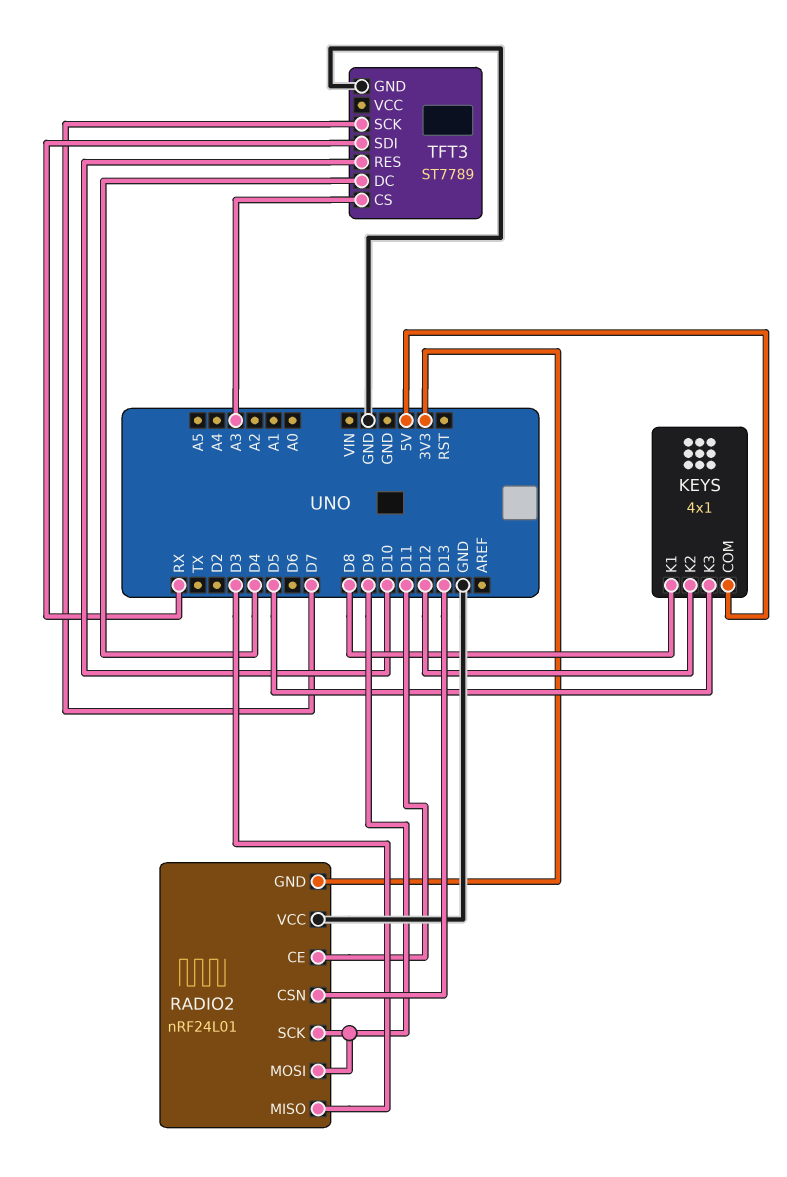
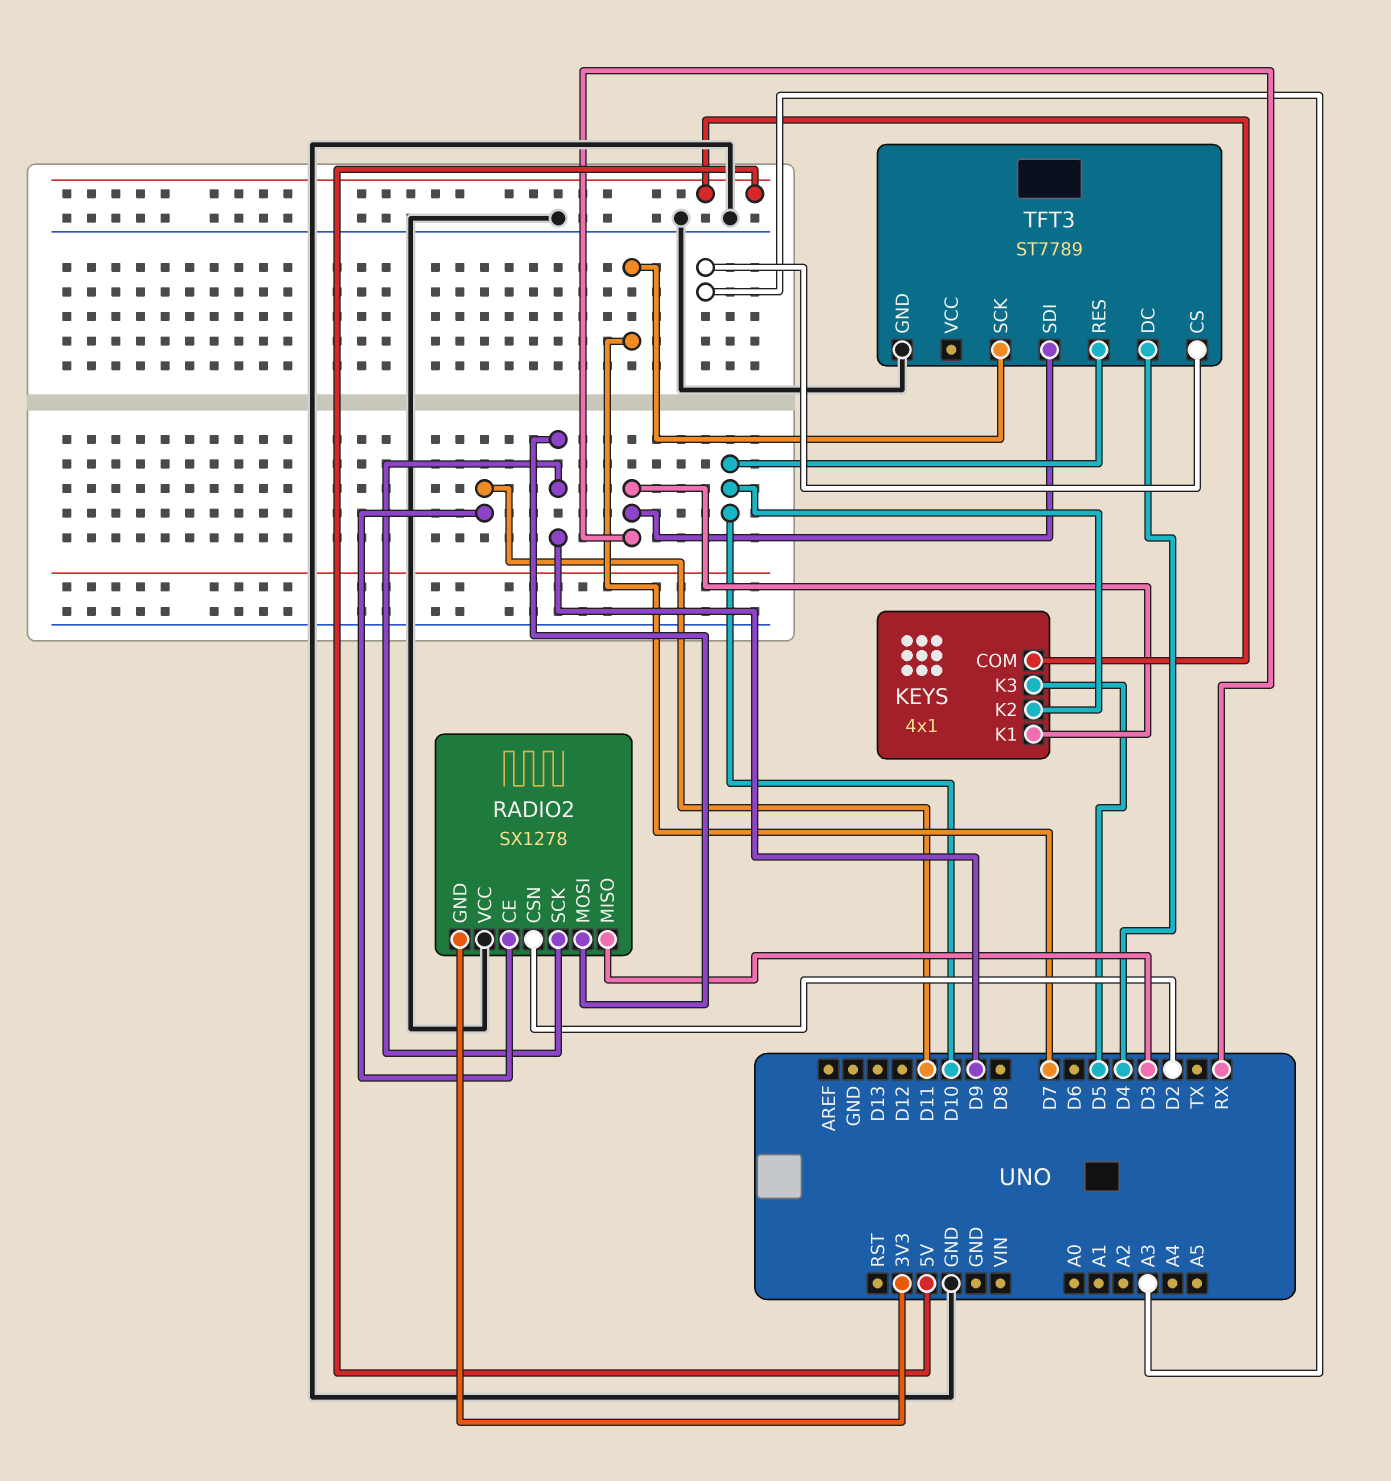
KEYS pin K1: D8 -> RX
KEYS pin K2: D12 -> D10
RADIO2: nRF24L01 -> SX1278
RADIO2 pin CSN: D13 -> D2

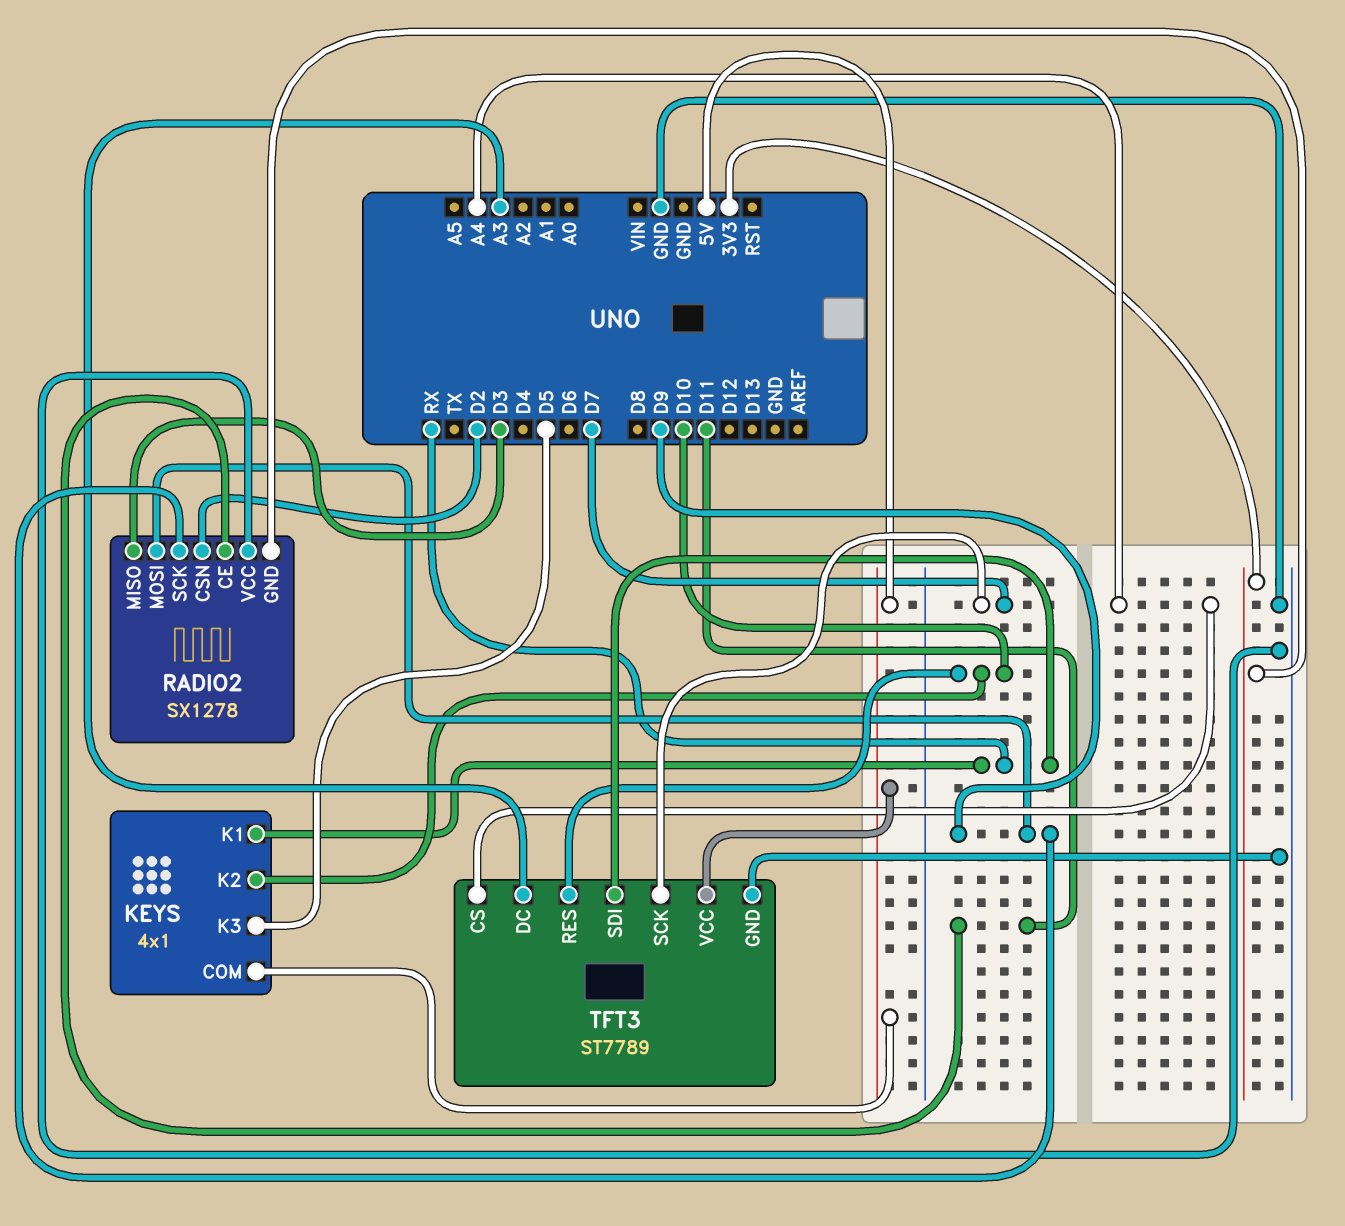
TFT3 pin CS: A3 -> A4
TFT3 pin DC: D4 -> A3
TFT3 pin VCC: none -> 5V

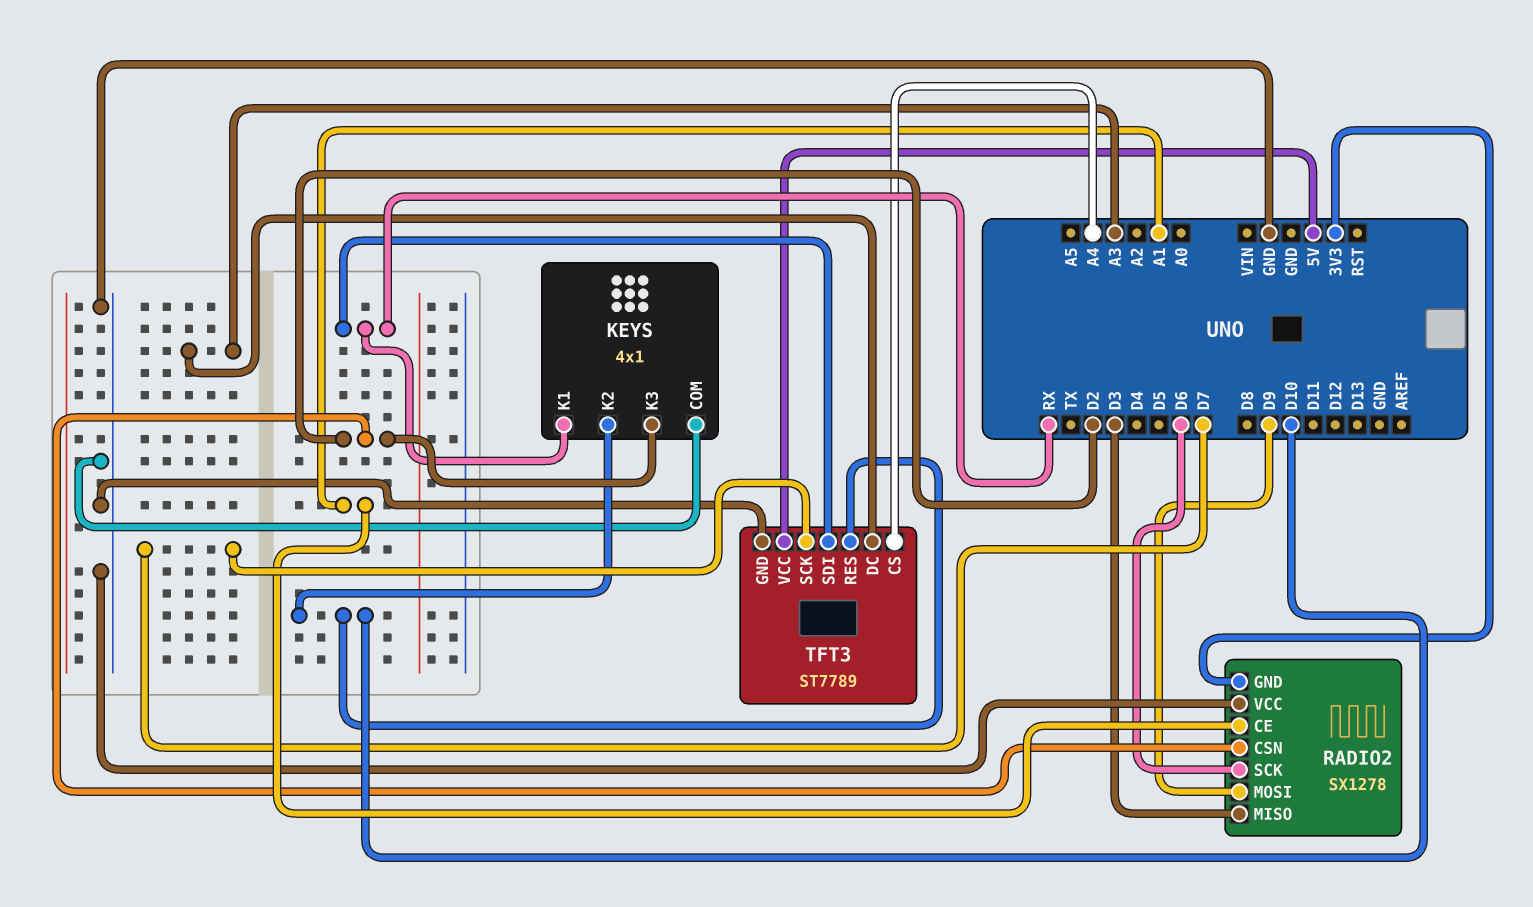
KEYS pin COM: 5V -> GND
KEYS pin K3: D5 -> D2
RADIO2 pin CE: D11 -> A1
RADIO2 pin SCK: D9 -> D6

